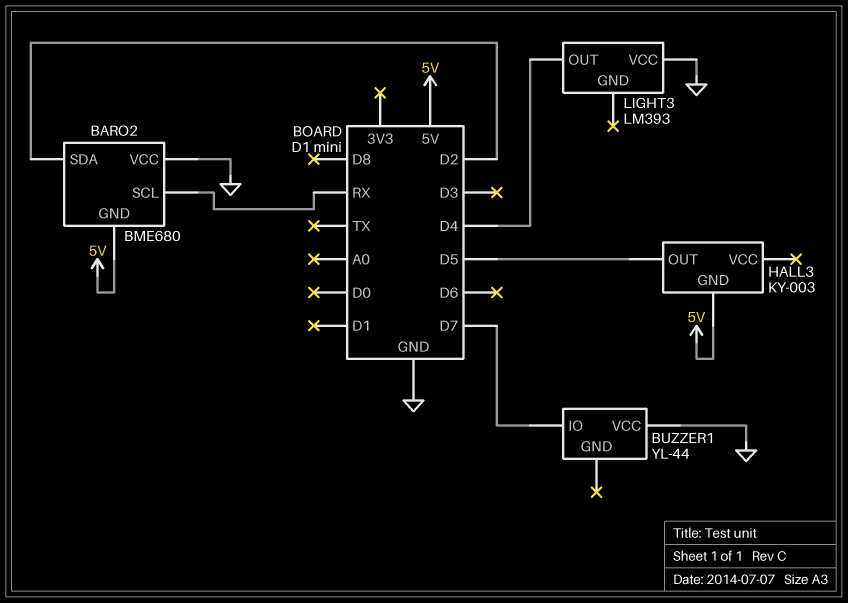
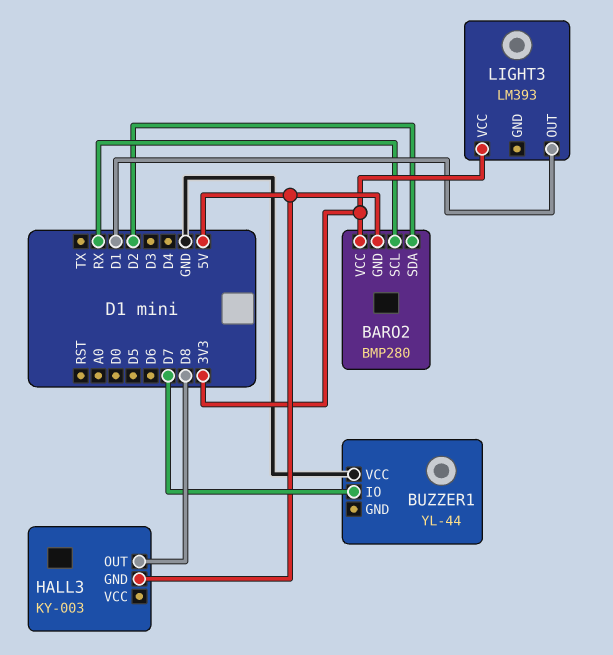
BARO2: BME680 -> BMP280
BARO2 pin VCC: GND -> 3V3
HALL3 pin OUT: D5 -> D8
LIGHT3 pin OUT: D4 -> D1
LIGHT3 pin VCC: GND -> 3V3

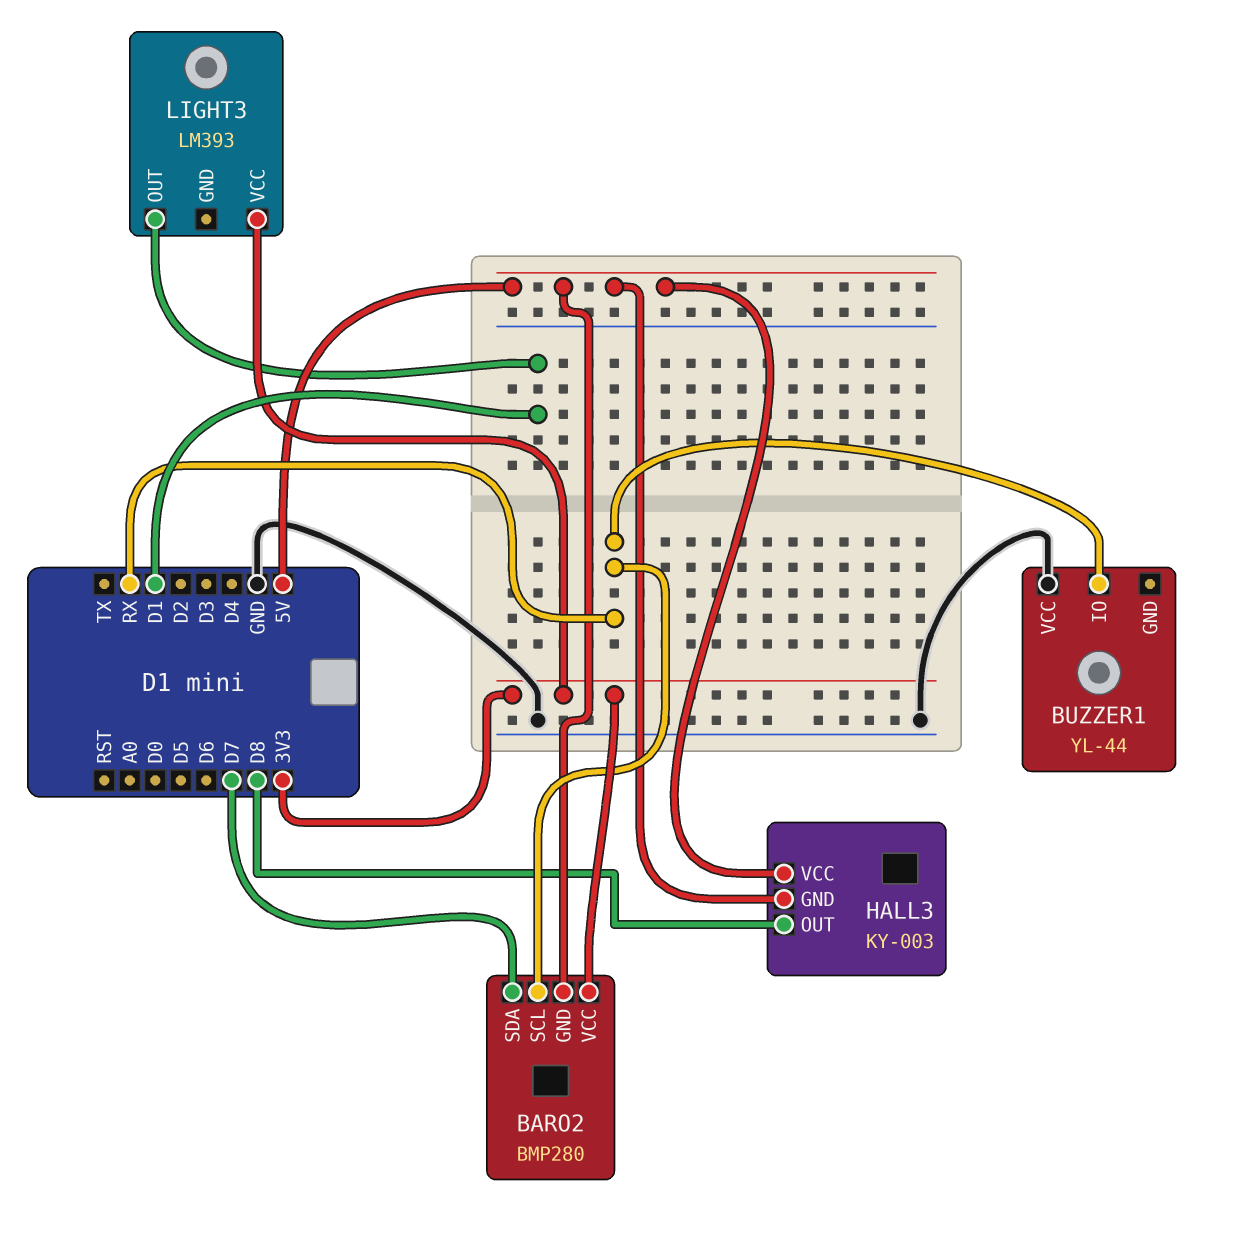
BARO2 pin SDA: D2 -> D7
BUZZER1 pin IO: D7 -> RX
HALL3 pin VCC: none -> 5V

